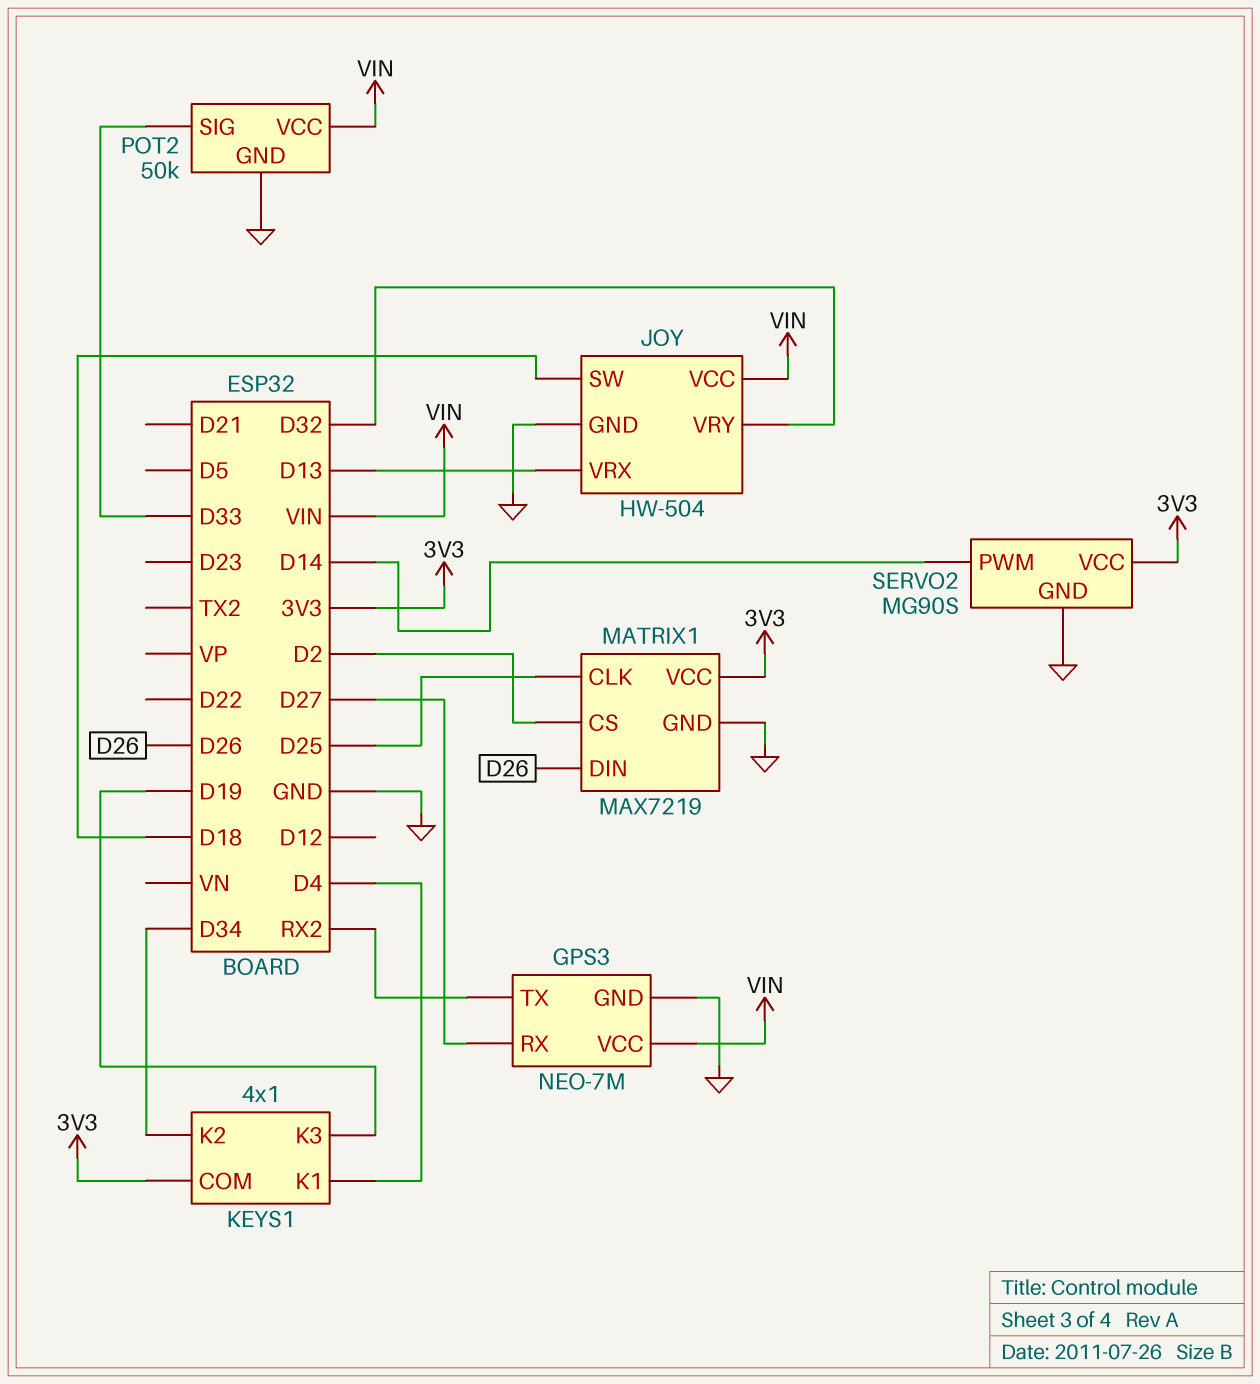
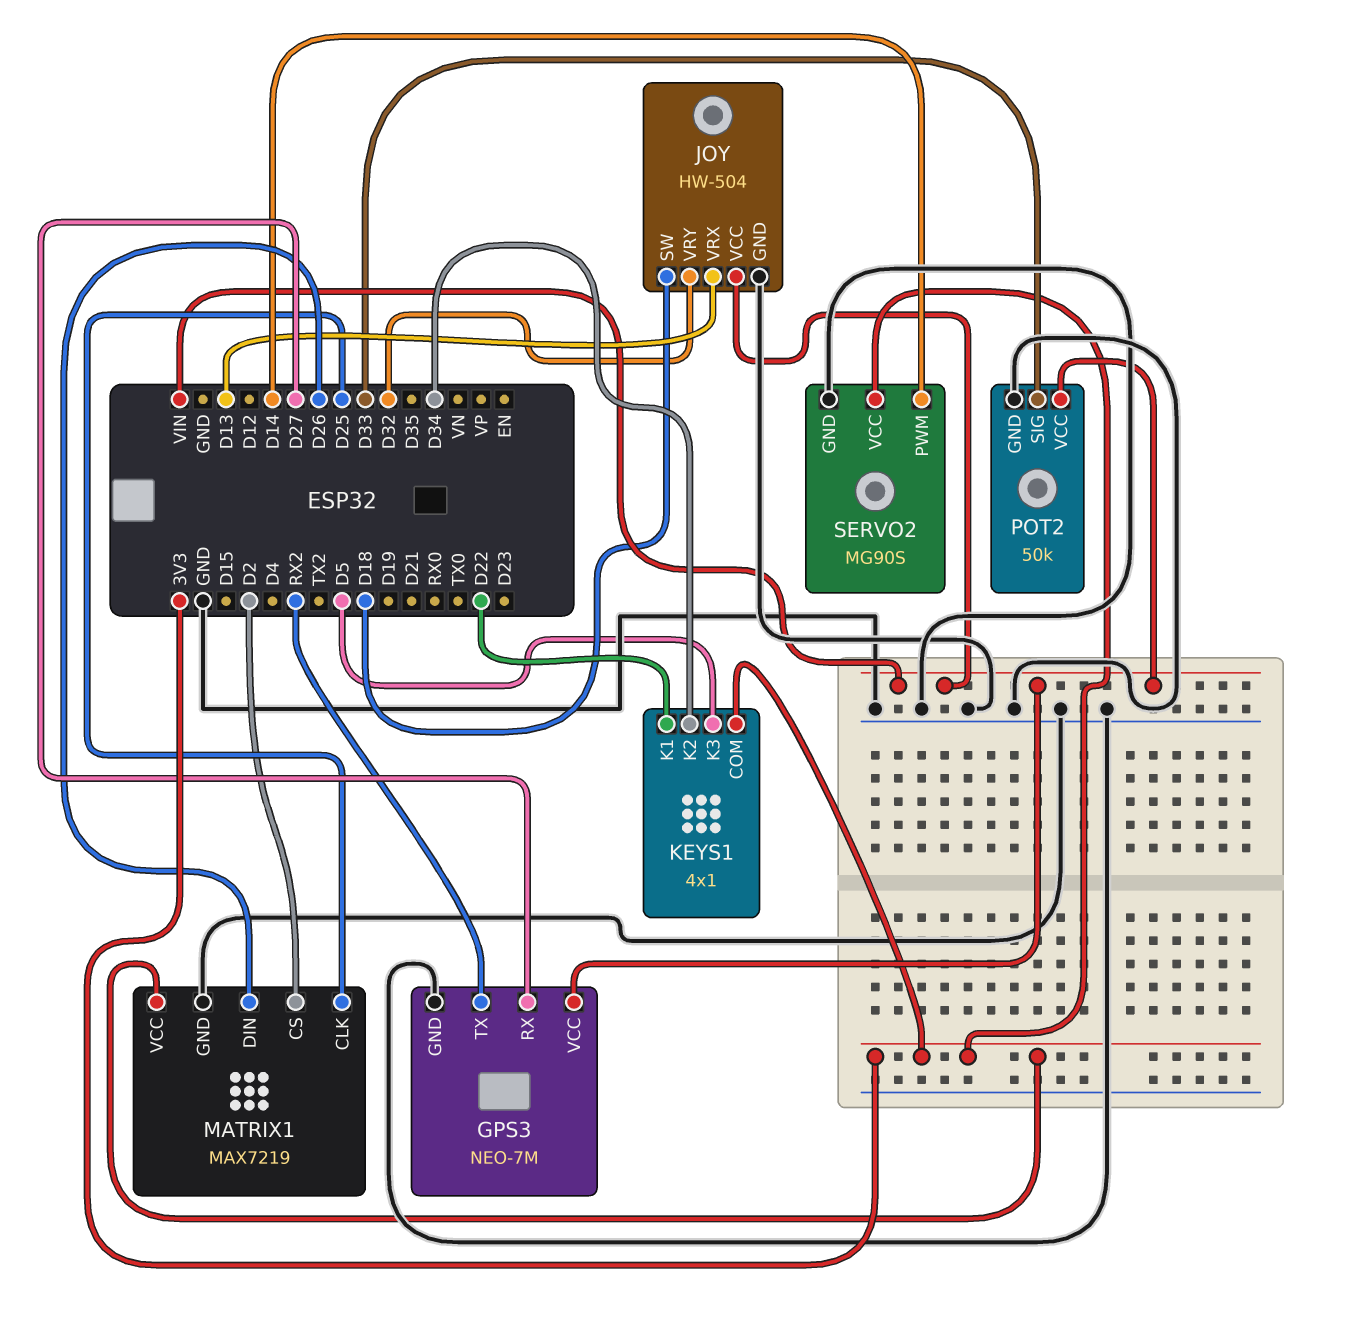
KEYS1 pin K1: D4 -> D22
KEYS1 pin K3: D19 -> D5

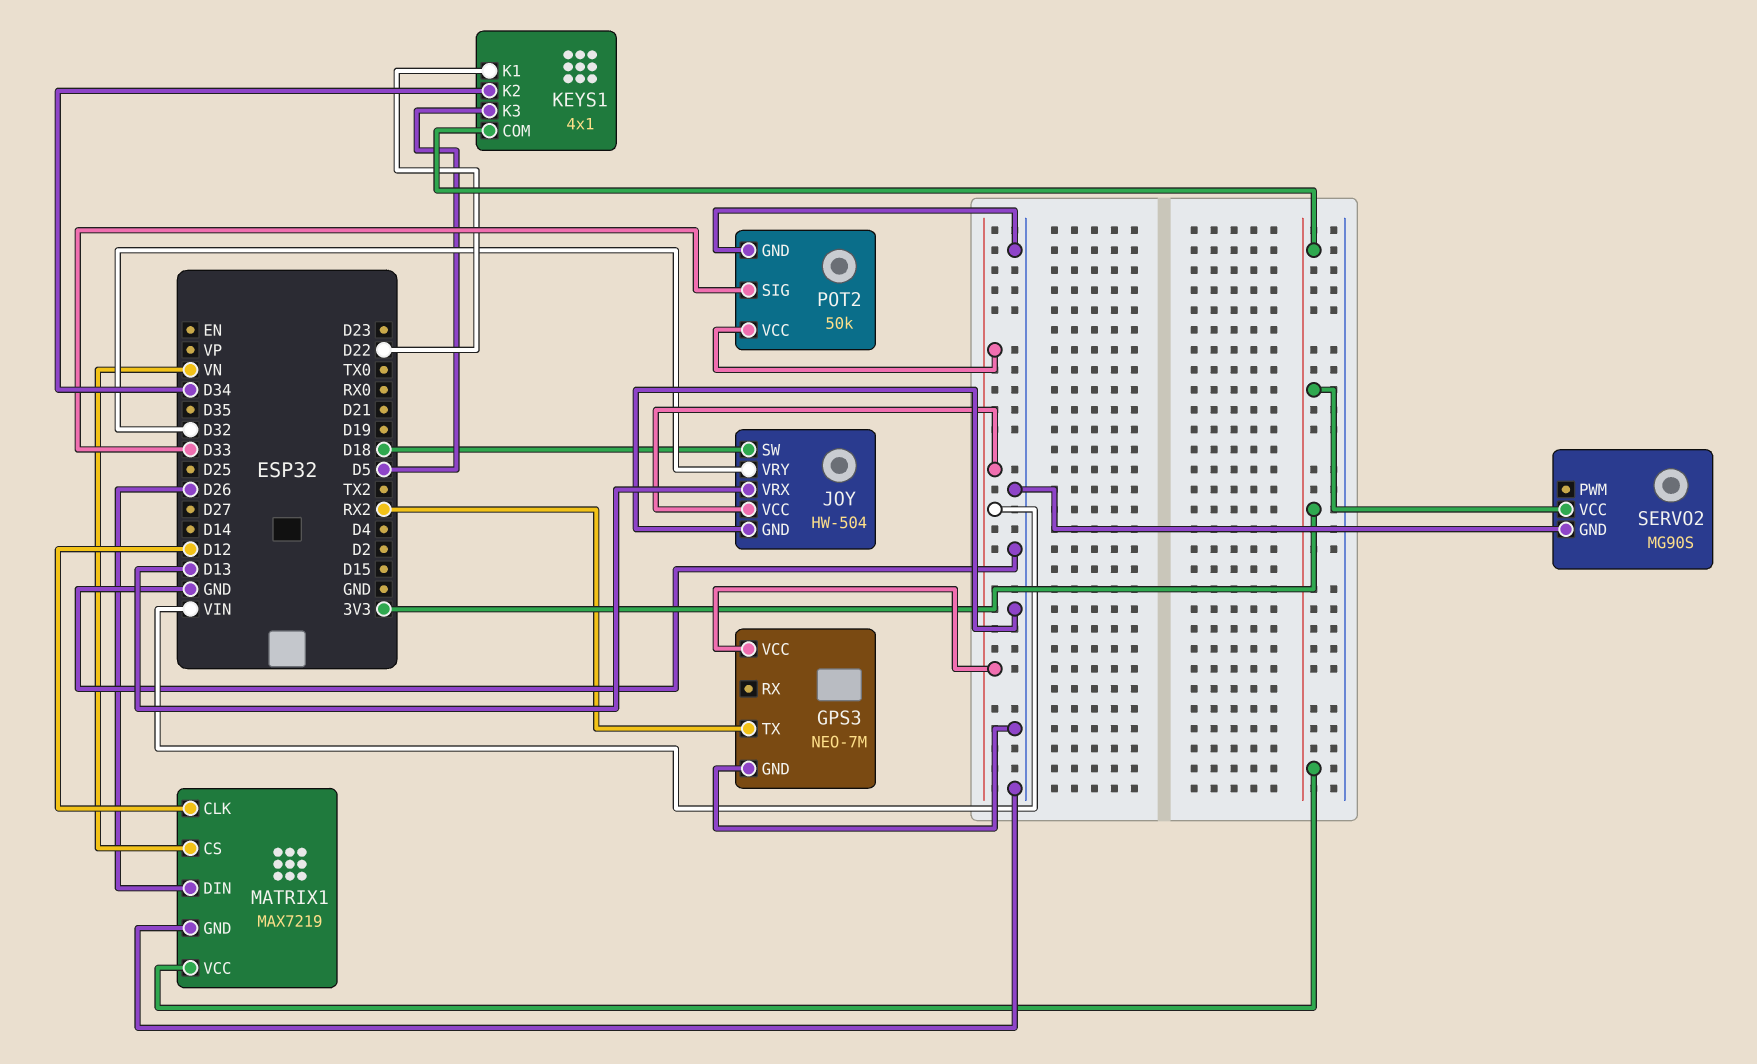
GPS3 pin RX: D27 -> none
MATRIX1 pin CLK: D25 -> D12
MATRIX1 pin CS: D2 -> VN
SERVO2 pin PWM: D14 -> none

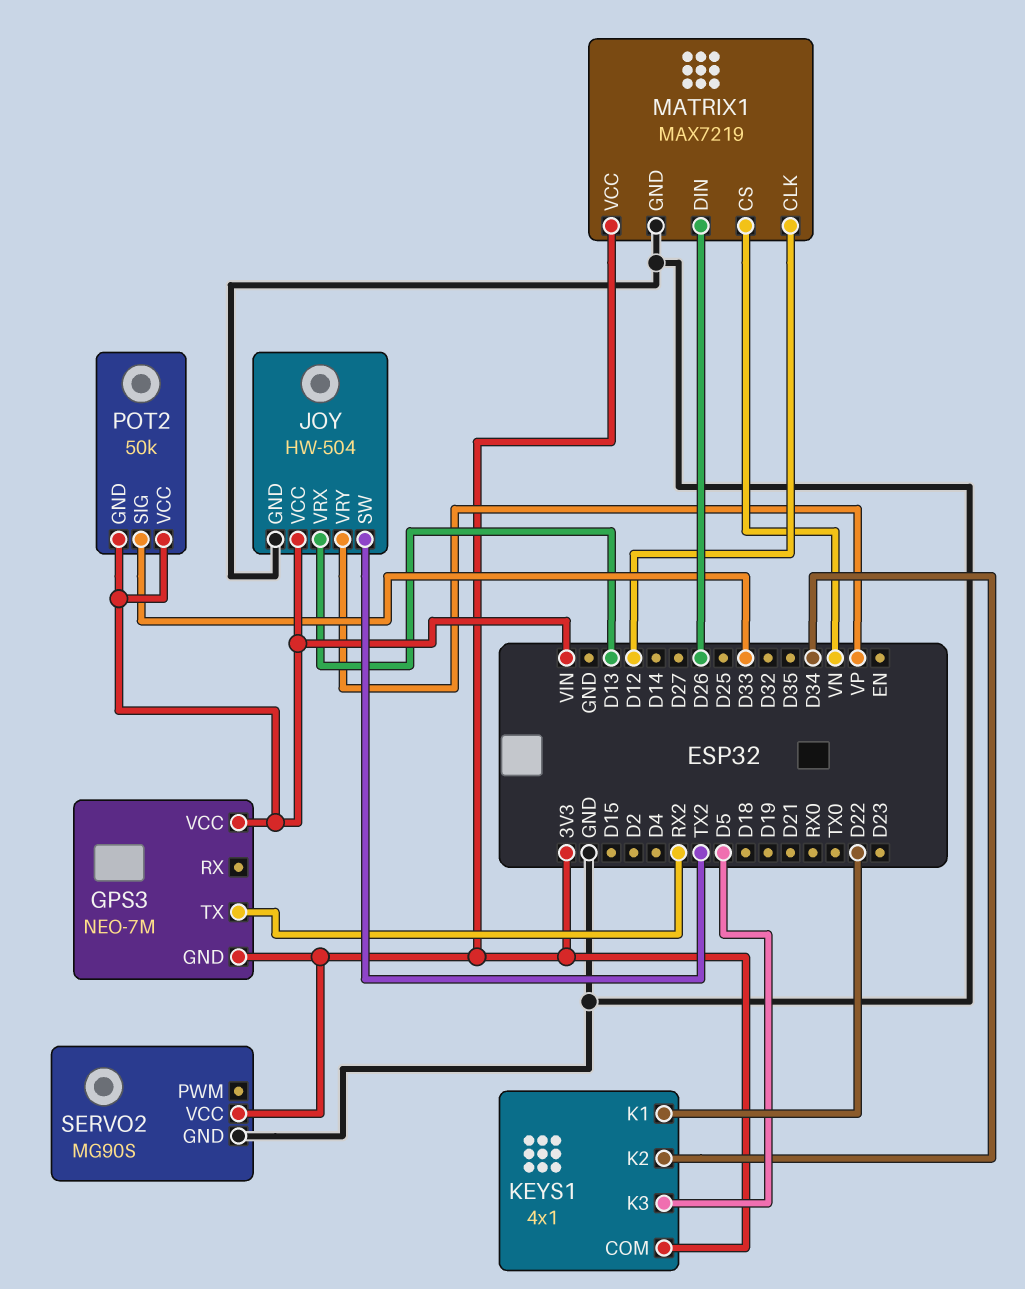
GPS3 pin GND: GND -> 3V3
JOY pin SW: D18 -> TX2
JOY pin VRY: D32 -> VP
POT2 pin GND: GND -> VIN

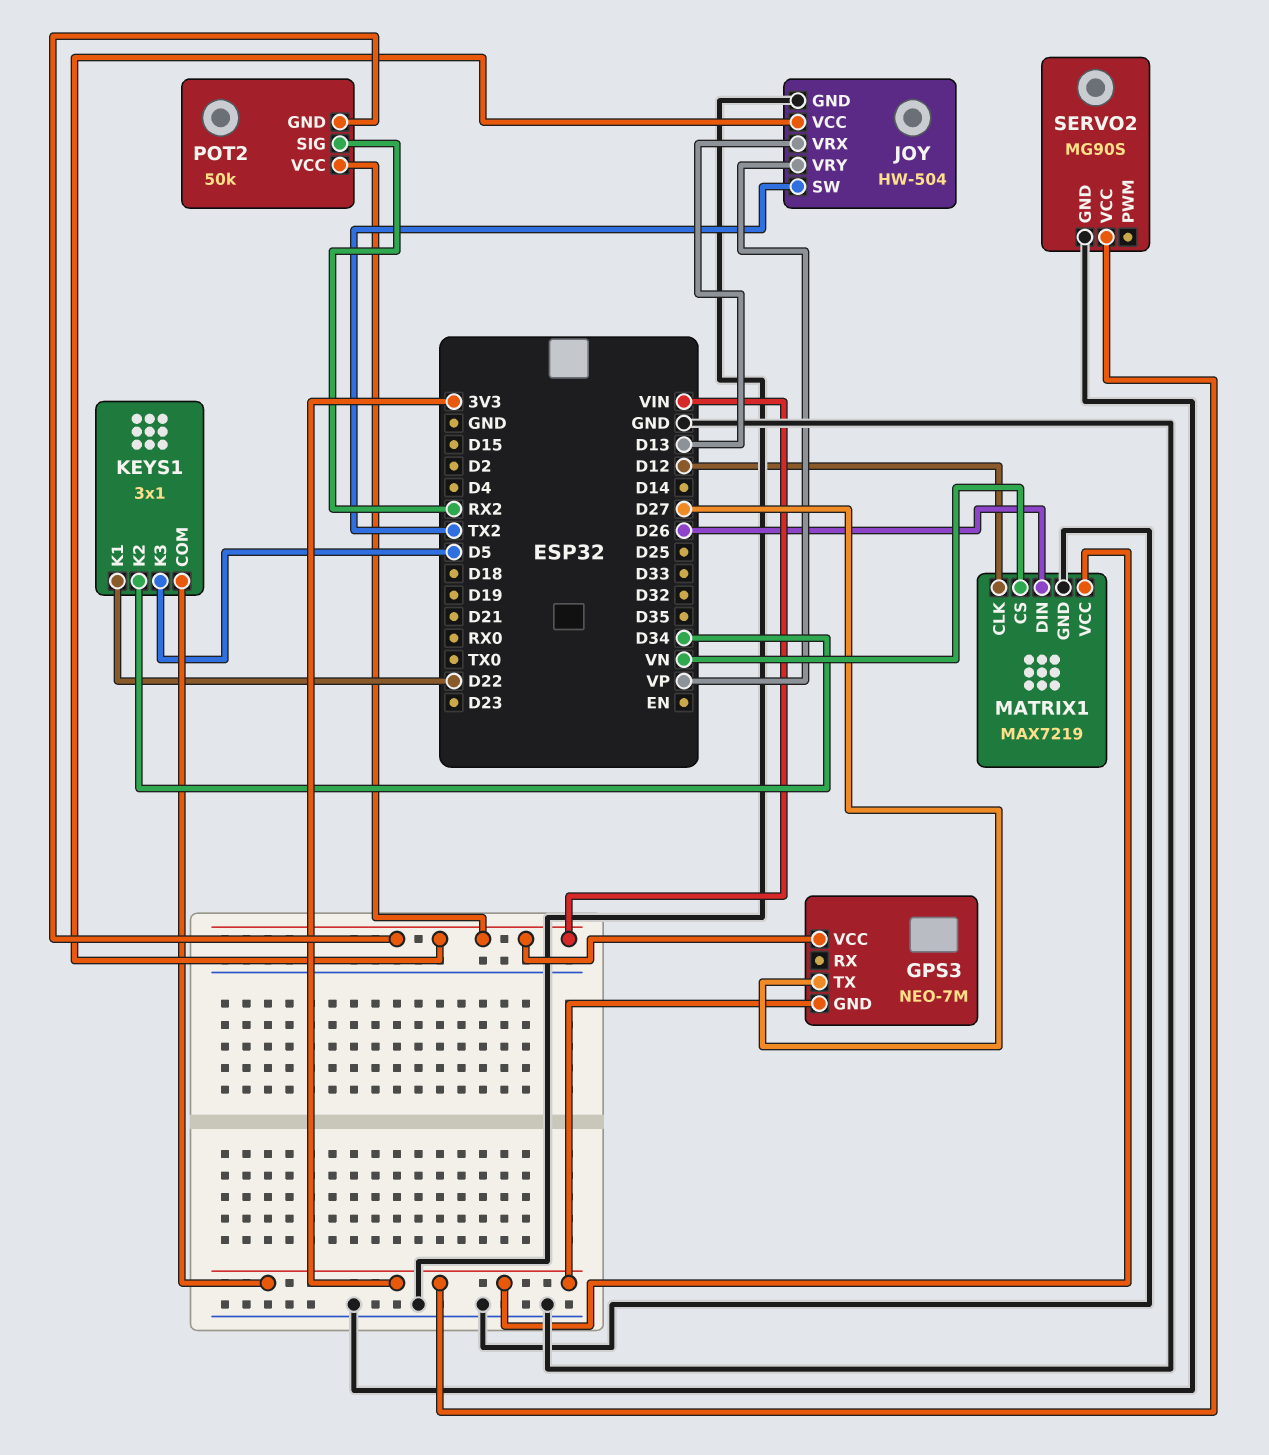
GPS3 pin TX: RX2 -> D27
KEYS1: 4x1 -> 3x1
POT2 pin SIG: D33 -> RX2

